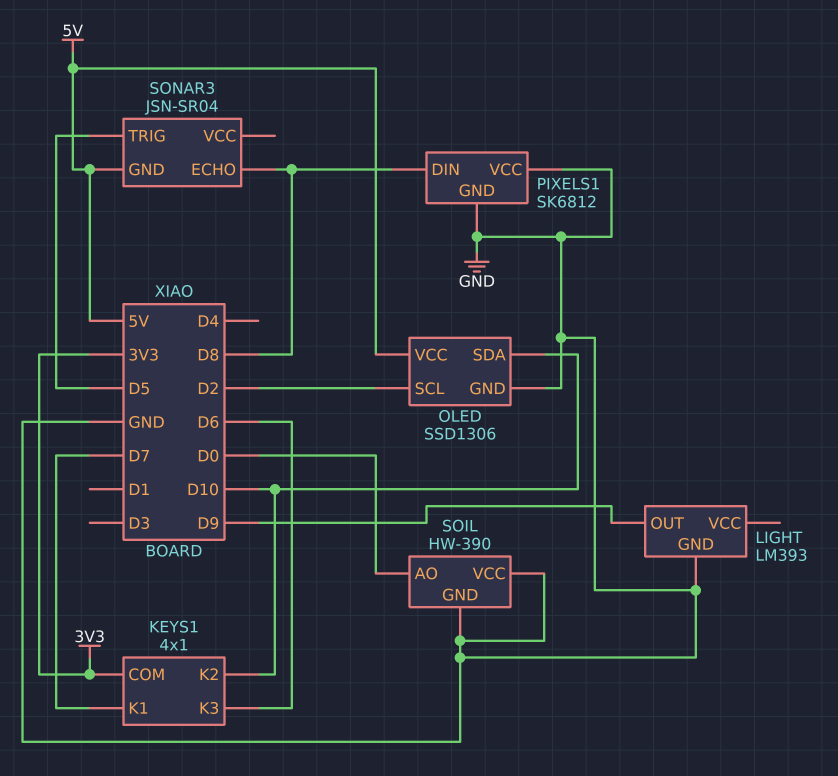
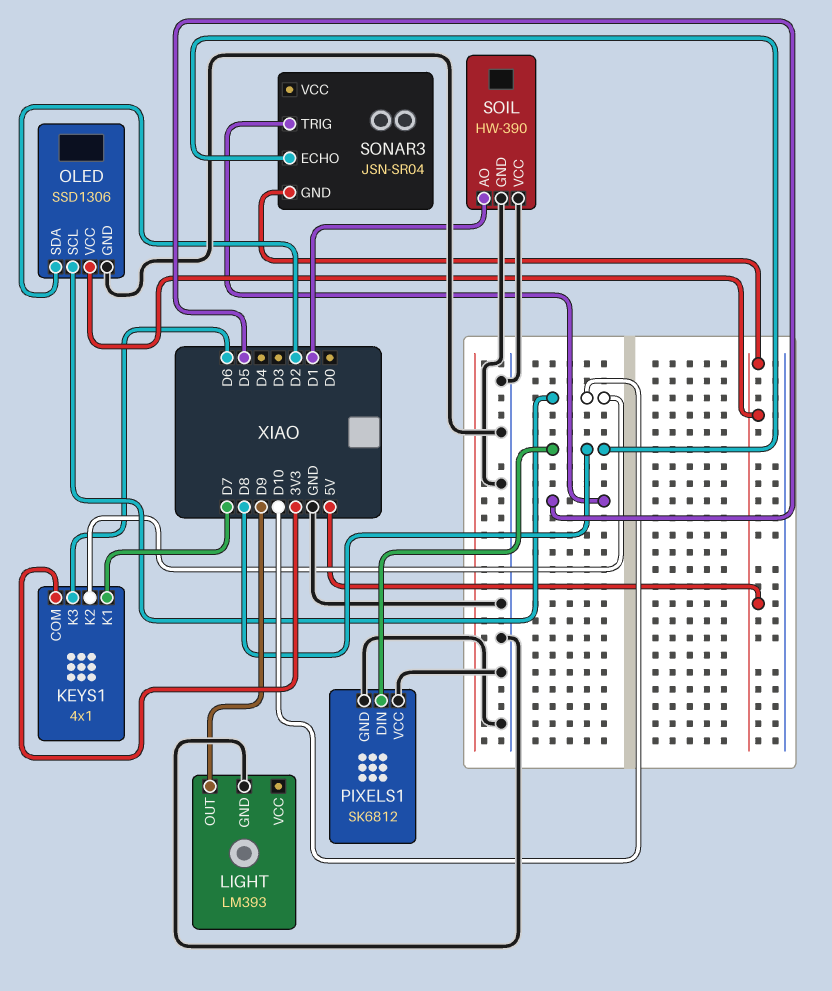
OLED pin SCL: D2 -> D10
OLED pin SDA: D10 -> D2
SOIL pin AO: D0 -> D1

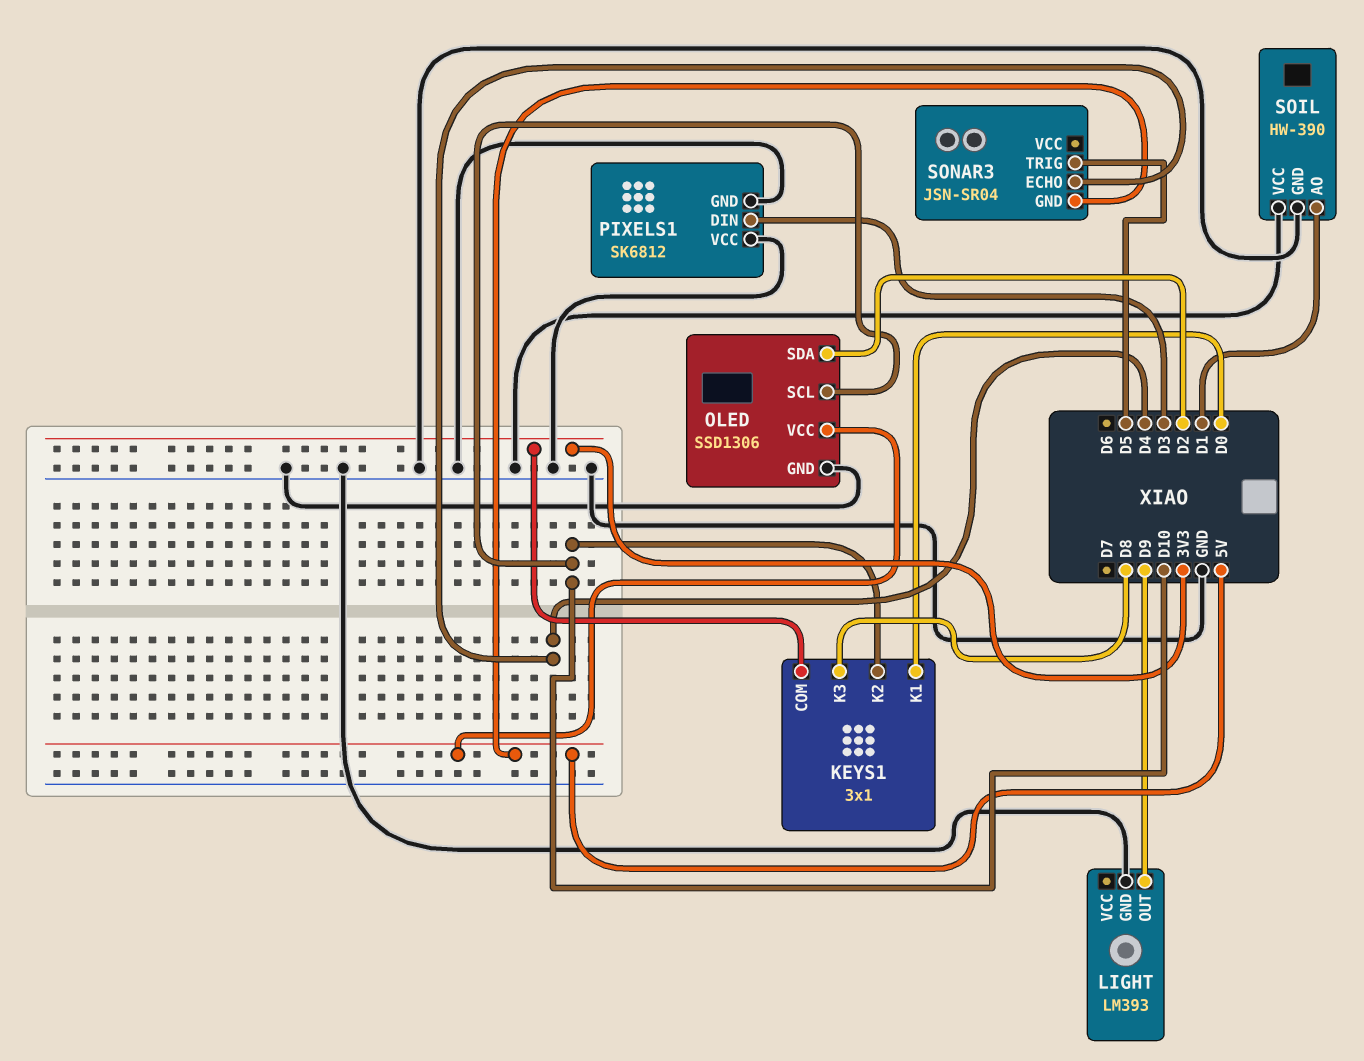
KEYS1: 4x1 -> 3x1
KEYS1 pin K1: D7 -> D0
KEYS1 pin K3: D6 -> D8
PIXELS1 pin DIN: D8 -> D3
SONAR3 pin ECHO: D8 -> D4

